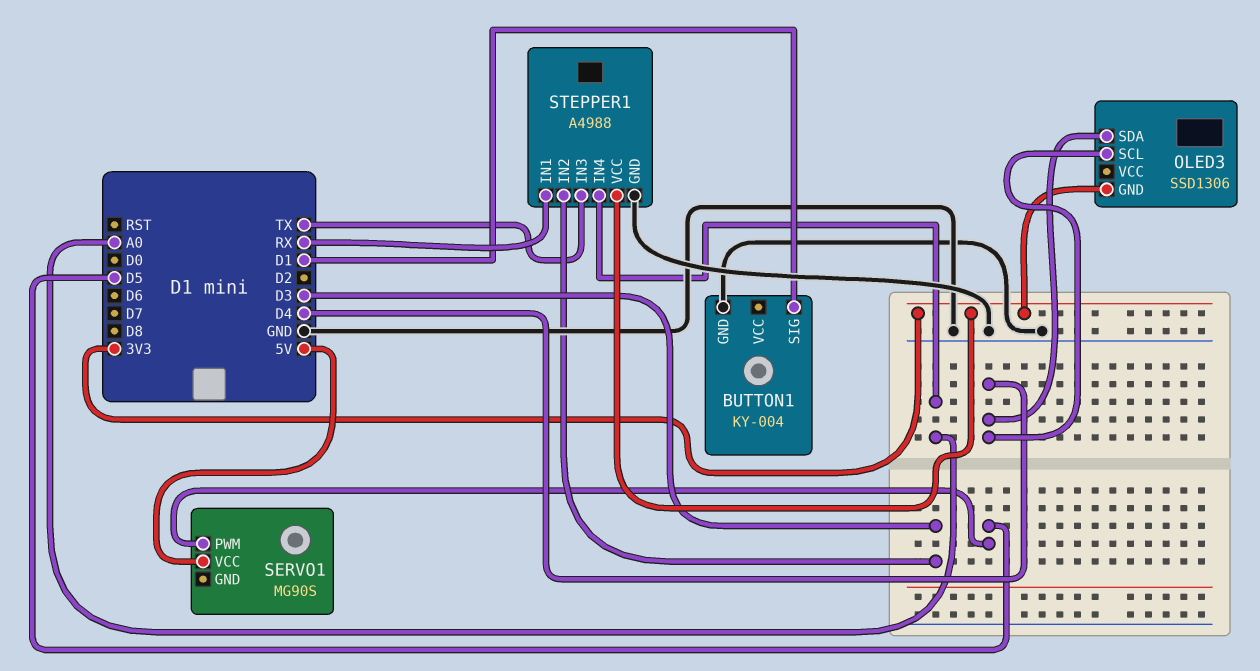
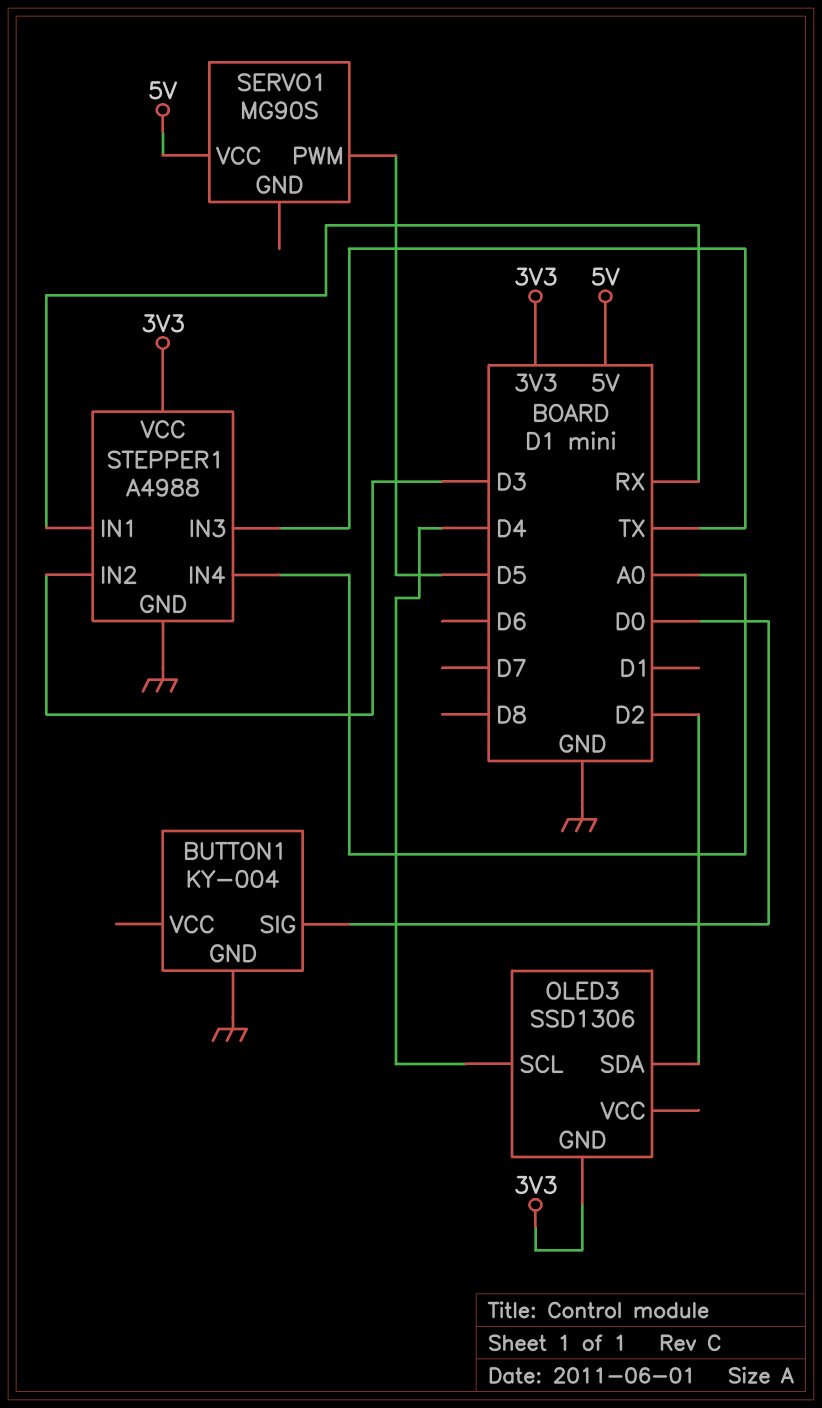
BUTTON1 pin SIG: D1 -> D0
OLED3 pin SDA: D4 -> D2

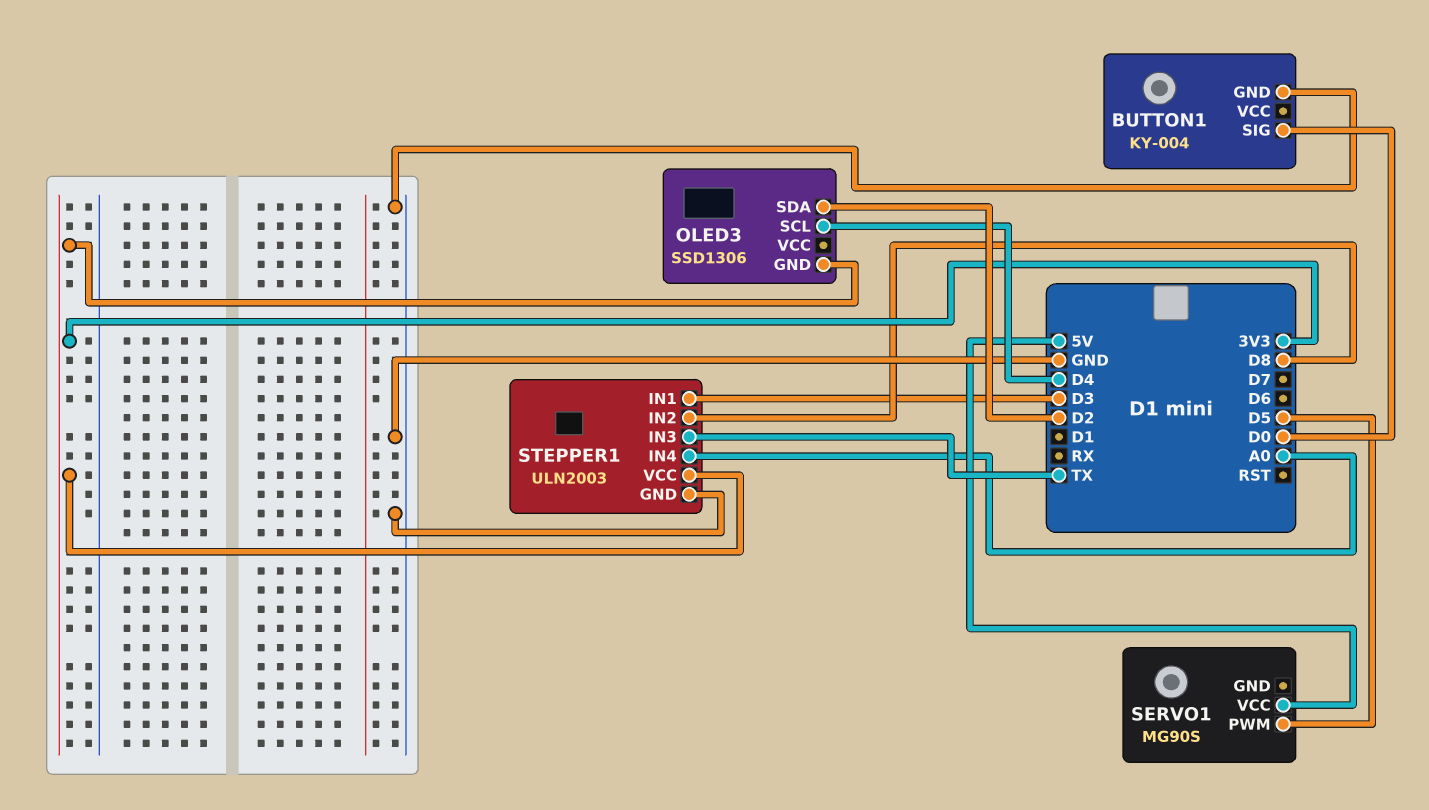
STEPPER1: A4988 -> ULN2003
STEPPER1 pin IN1: RX -> D3
STEPPER1 pin IN2: D3 -> D8

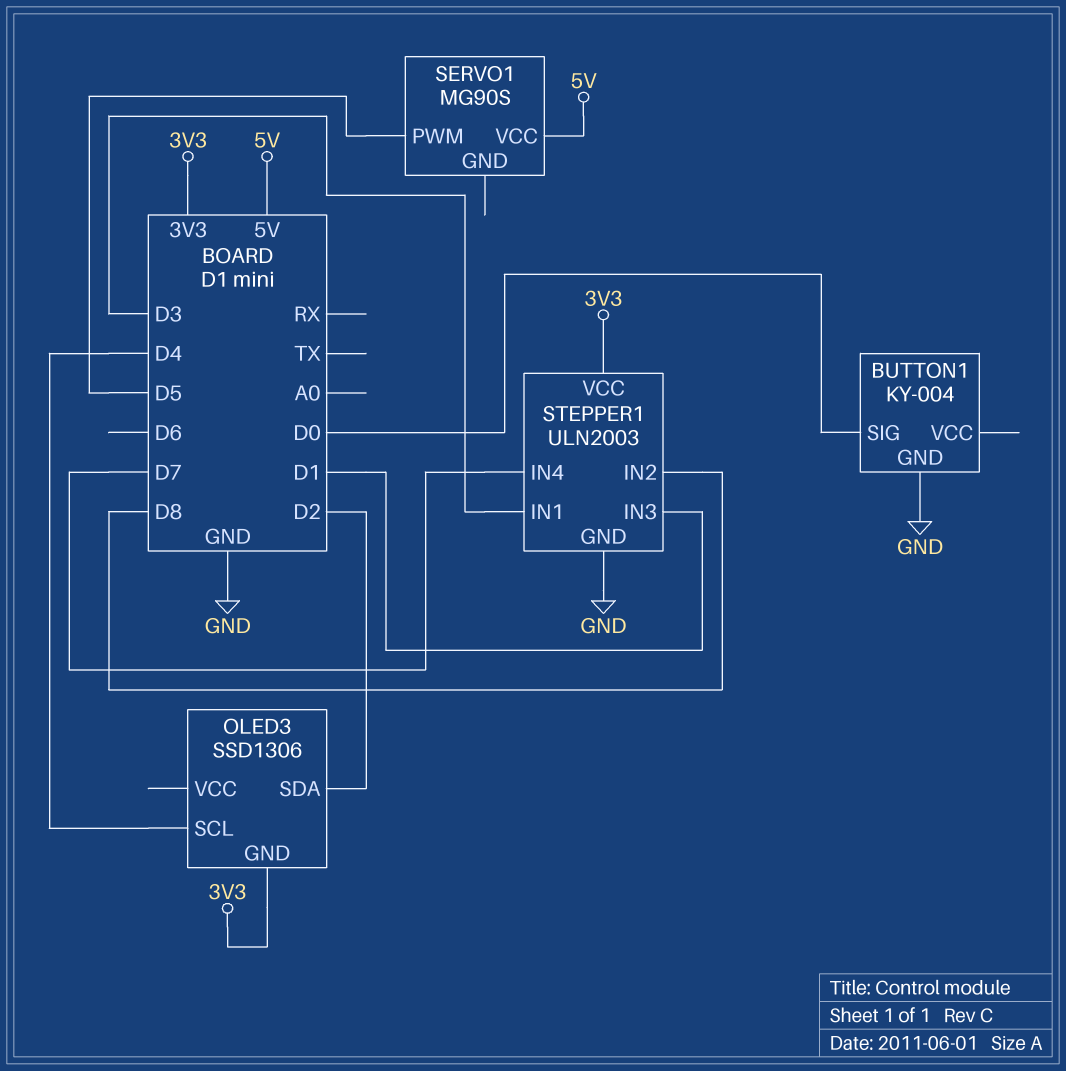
STEPPER1 pin IN3: TX -> D1
STEPPER1 pin IN4: A0 -> D7

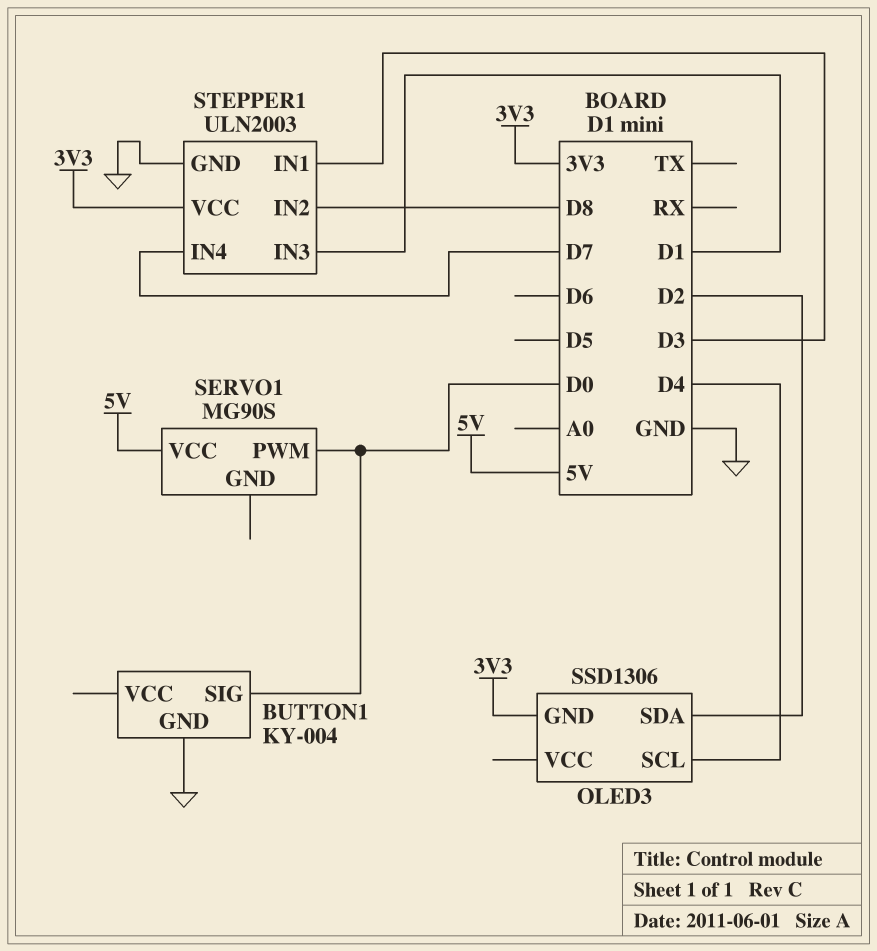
SERVO1 pin PWM: D5 -> D0

